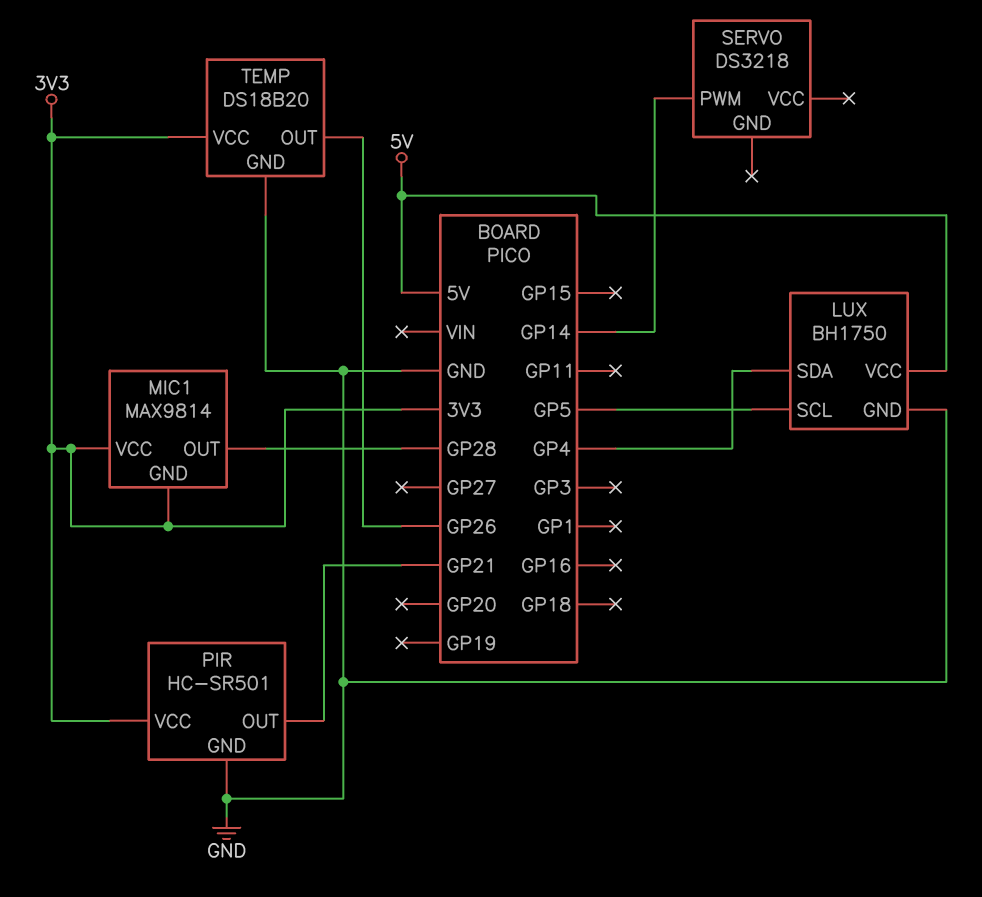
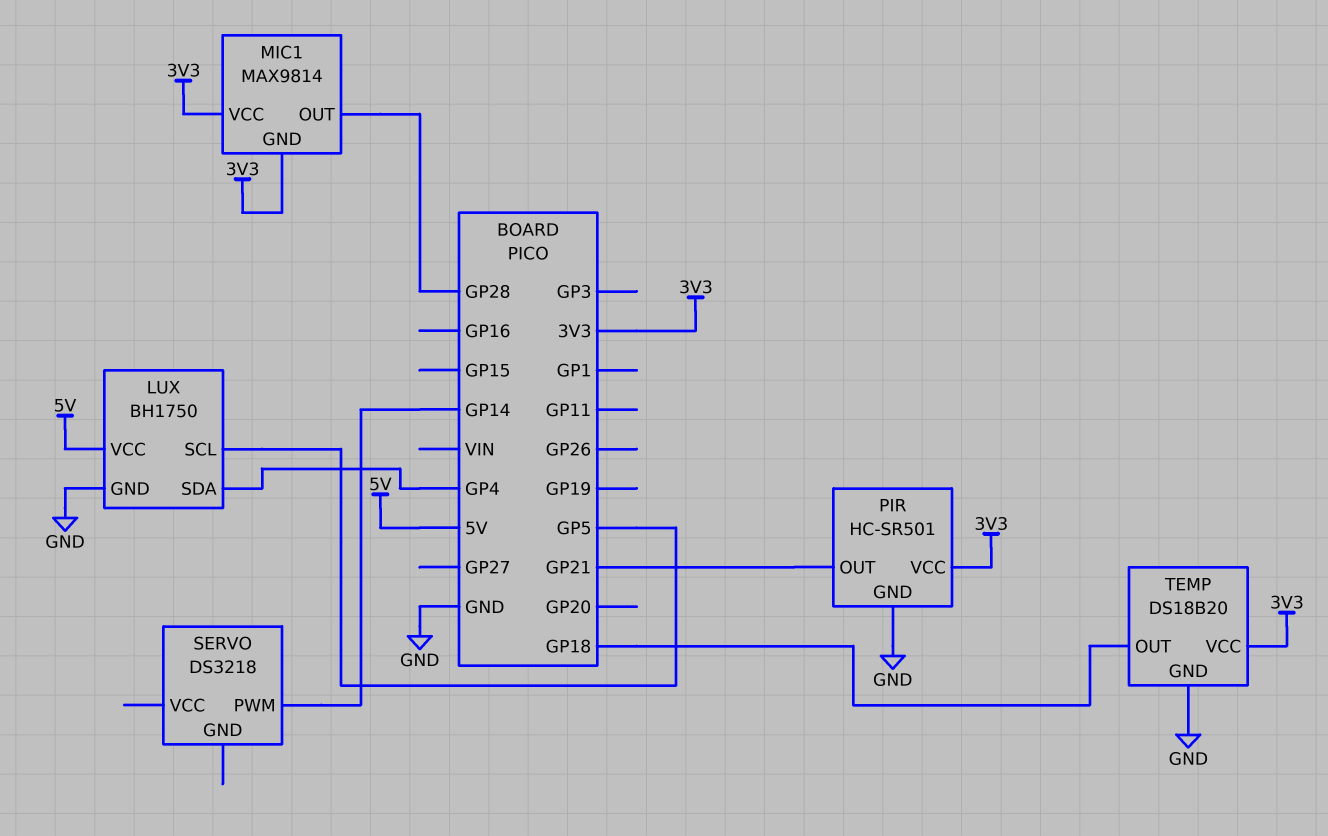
TEMP pin OUT: GP26 -> GP18

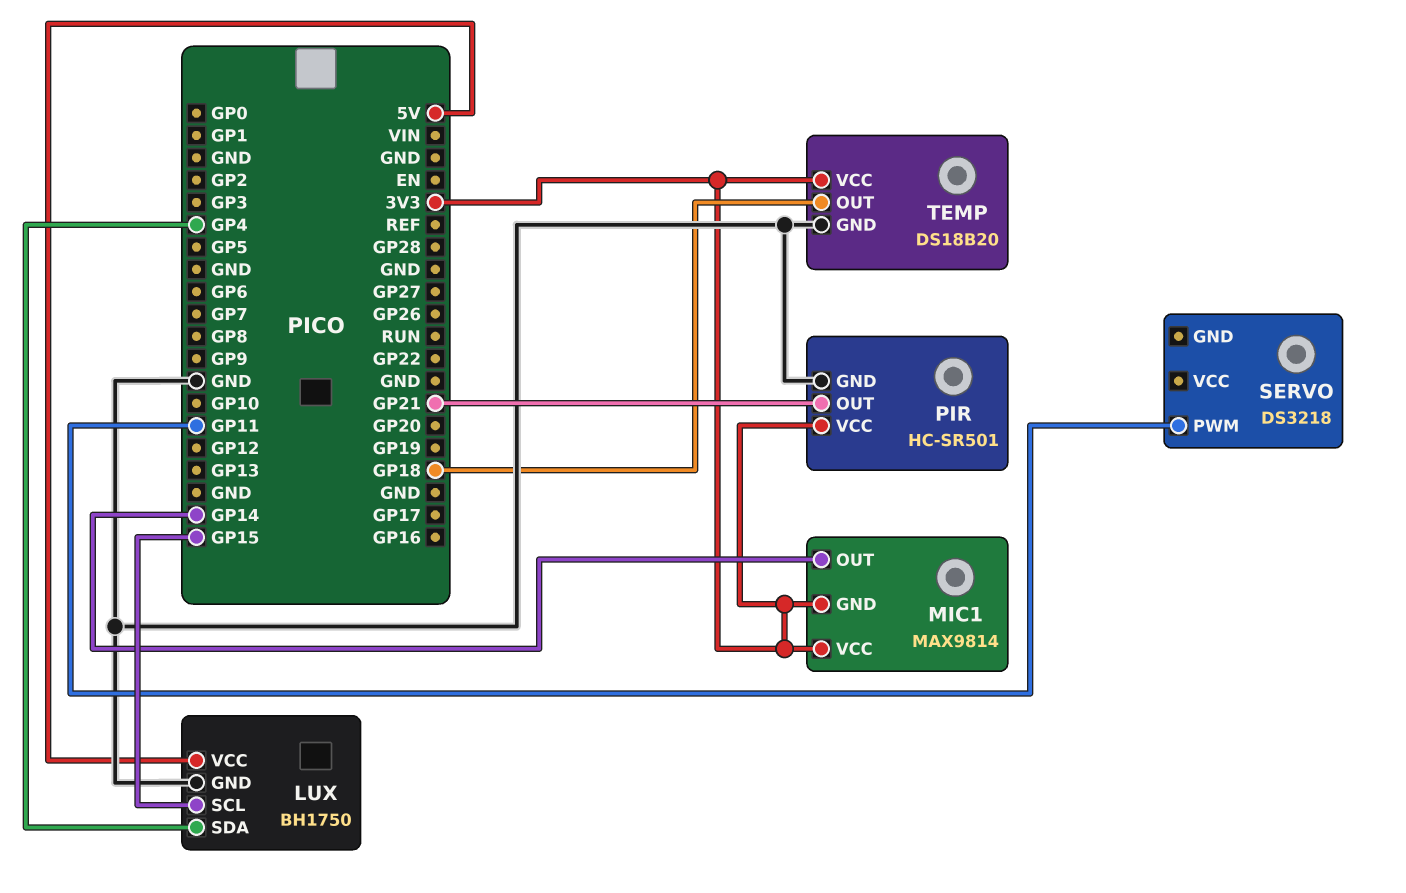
LUX pin SCL: GP5 -> GP15
MIC1 pin OUT: GP28 -> GP14
SERVO pin PWM: GP14 -> GP11

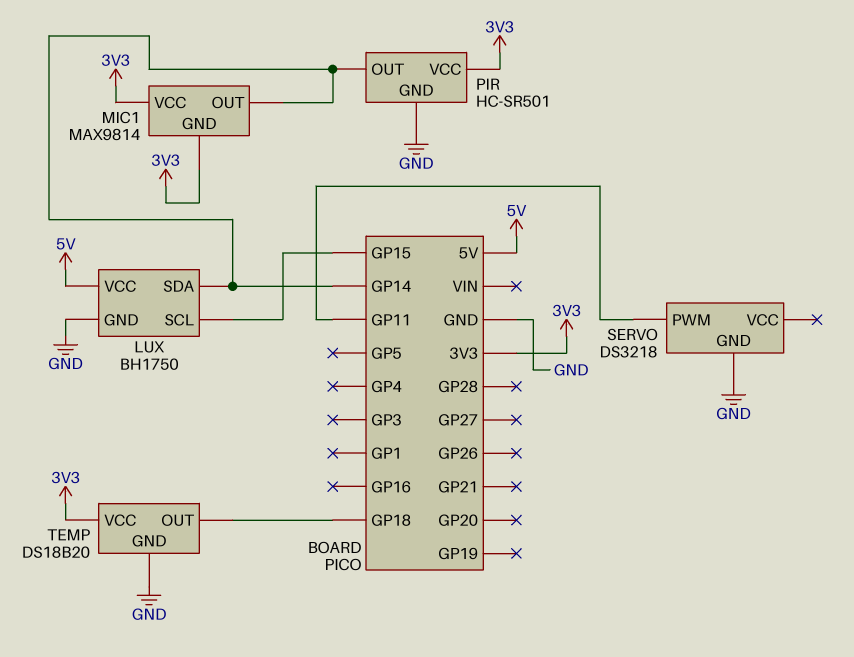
LUX pin SDA: GP4 -> GP14
PIR pin OUT: GP21 -> GP14
SERVO pin GND: none -> GND

